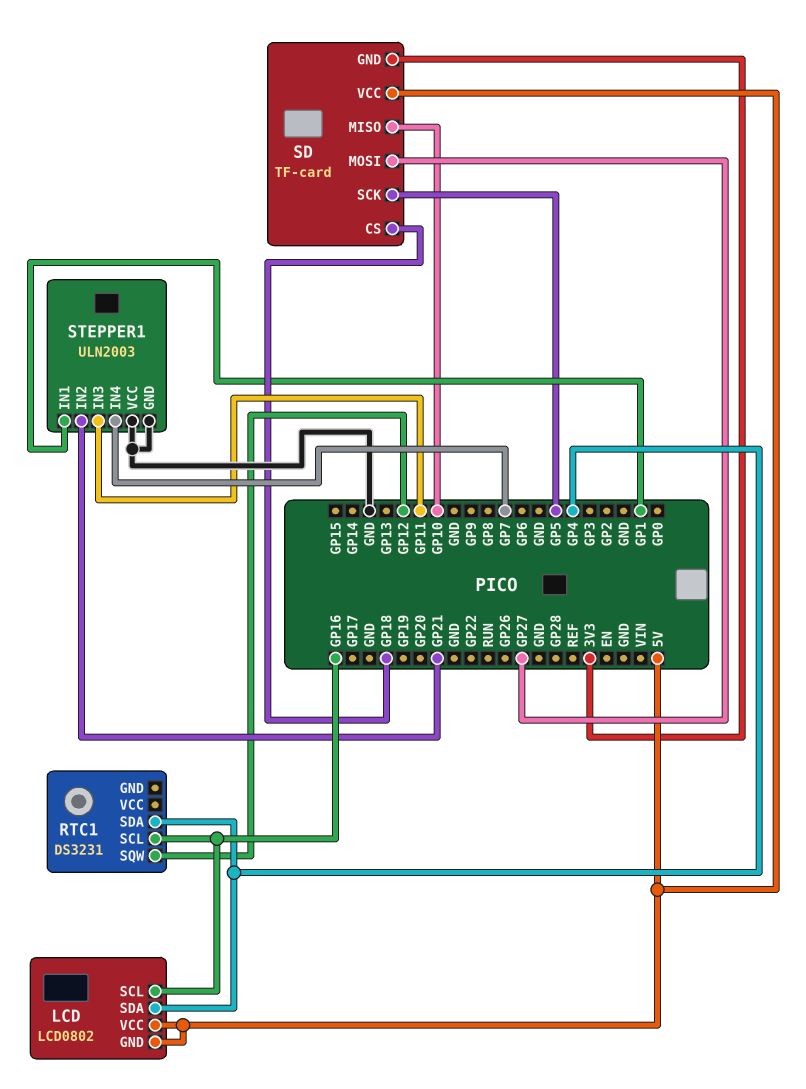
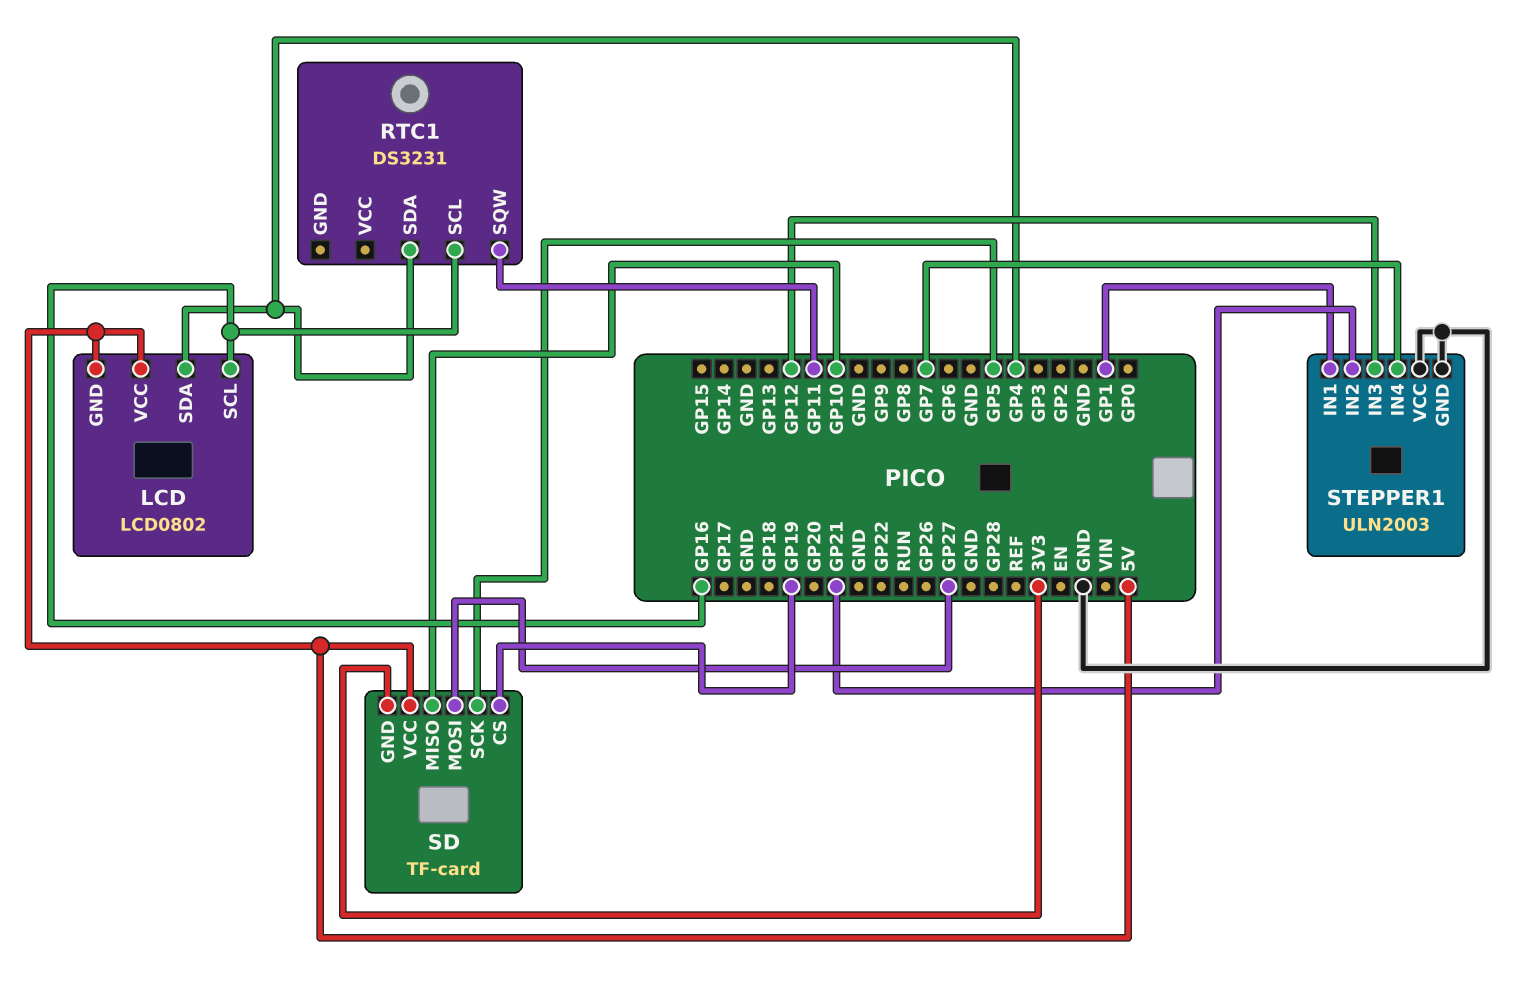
RTC1 pin SQW: GP12 -> GP11
SD pin CS: GP18 -> GP19
STEPPER1 pin IN3: GP11 -> GP12

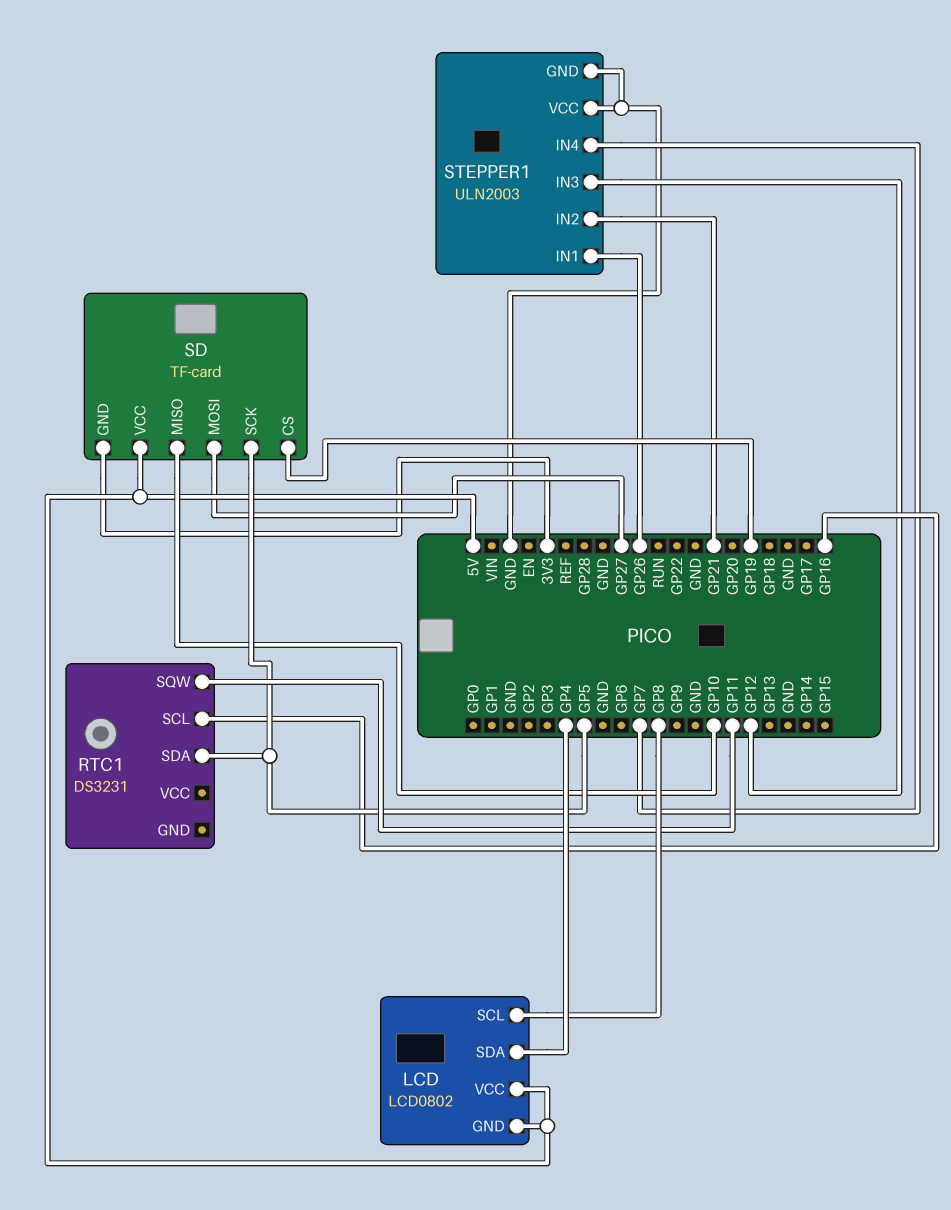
LCD pin SCL: GP16 -> GP8
RTC1 pin SDA: GP4 -> GP5
STEPPER1 pin IN1: GP1 -> GP26

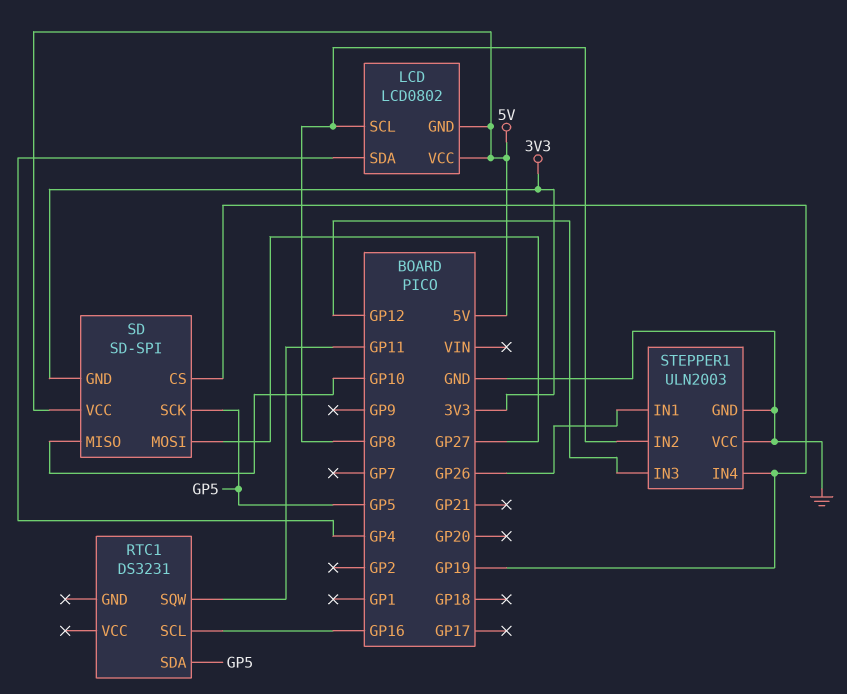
SD: TF-card -> SD-SPI
STEPPER1 pin IN2: GP21 -> GP8
STEPPER1 pin IN4: GP7 -> GP19

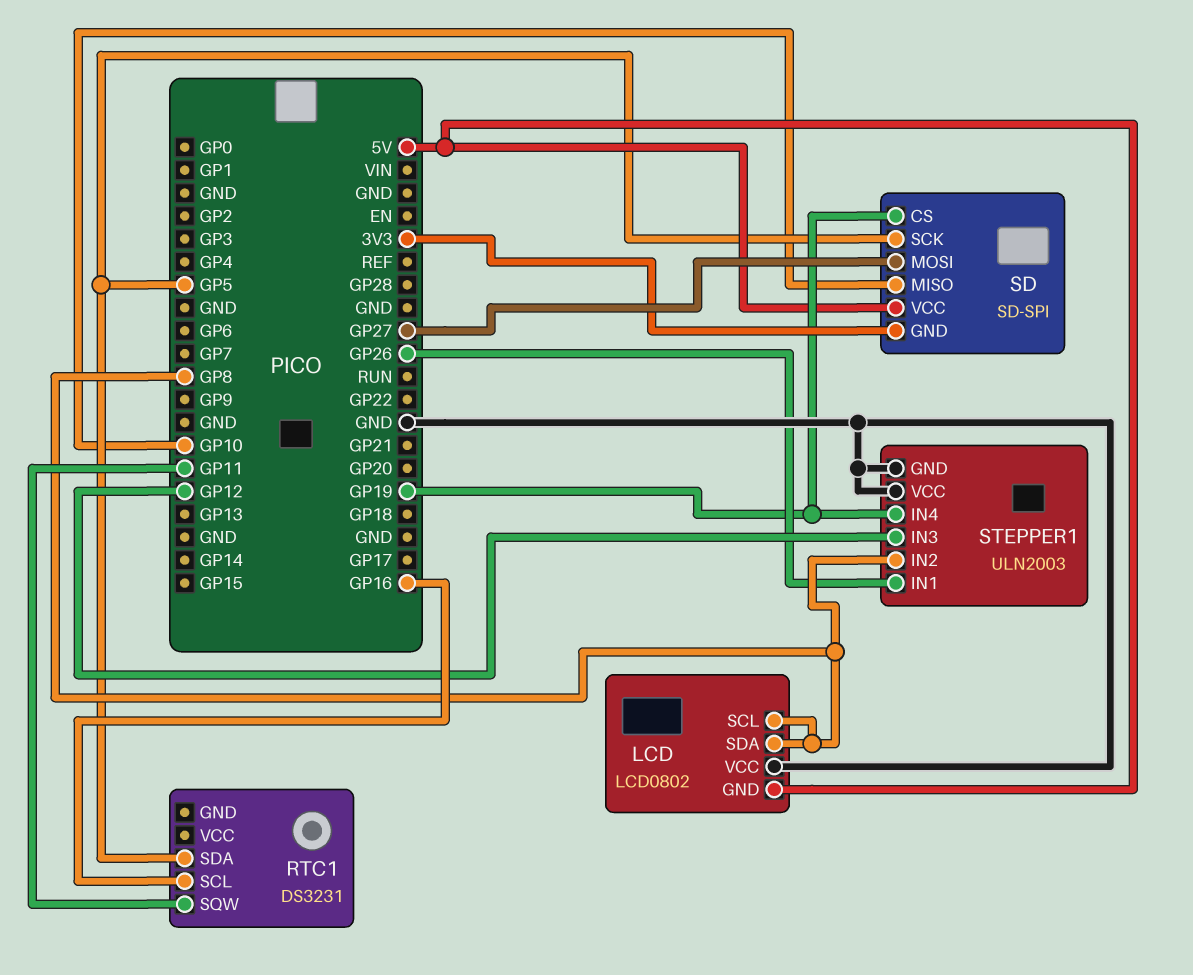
LCD pin SDA: GP4 -> GP8
LCD pin VCC: 5V -> GND

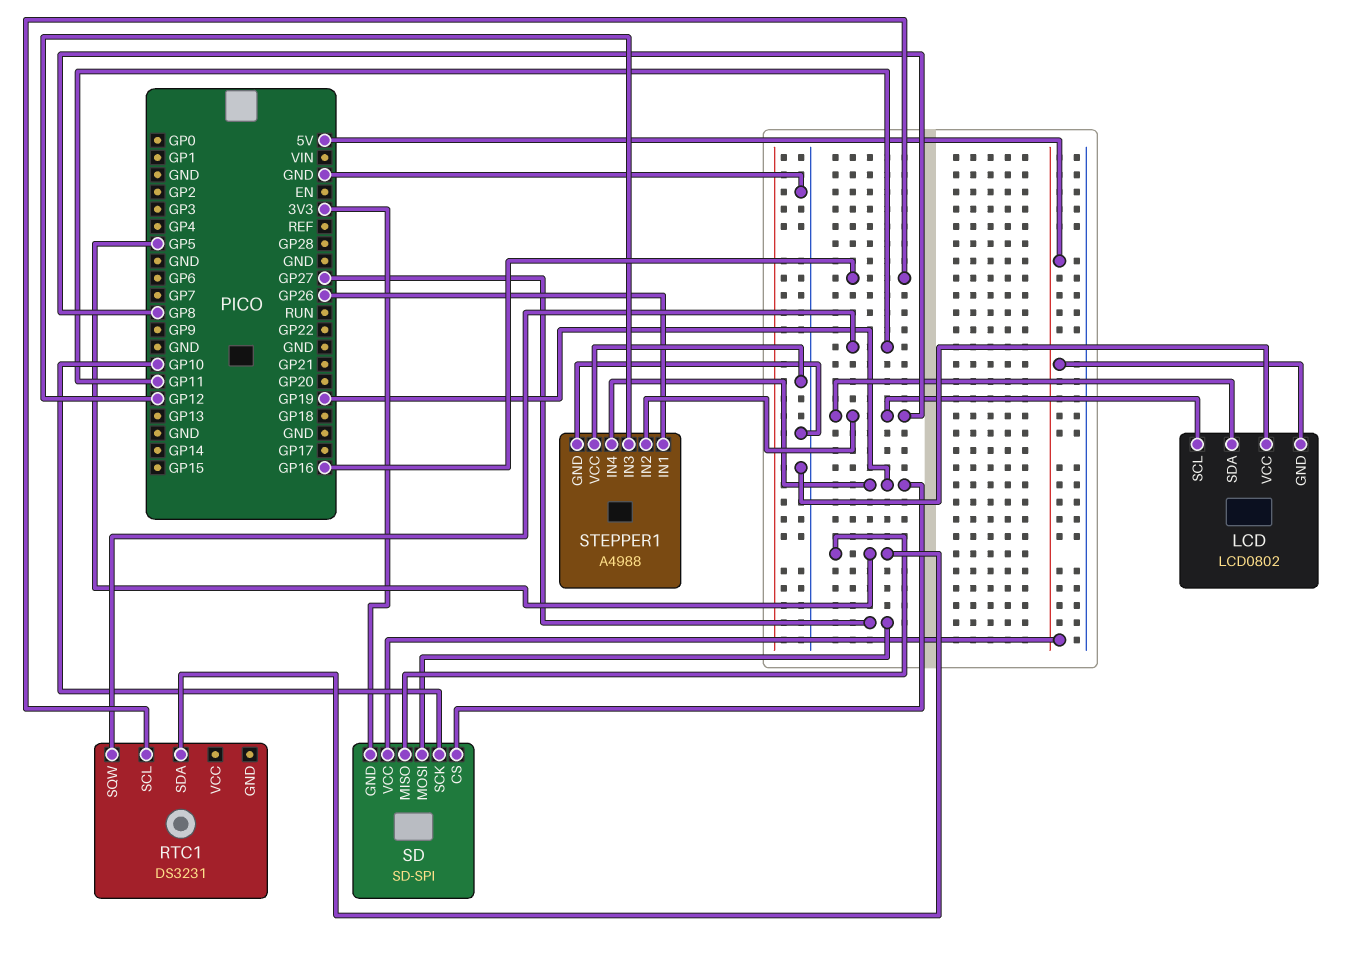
SD pin MISO: GP10 -> GP5
SD pin SCK: GP5 -> GP10
STEPPER1: ULN2003 -> A4988

